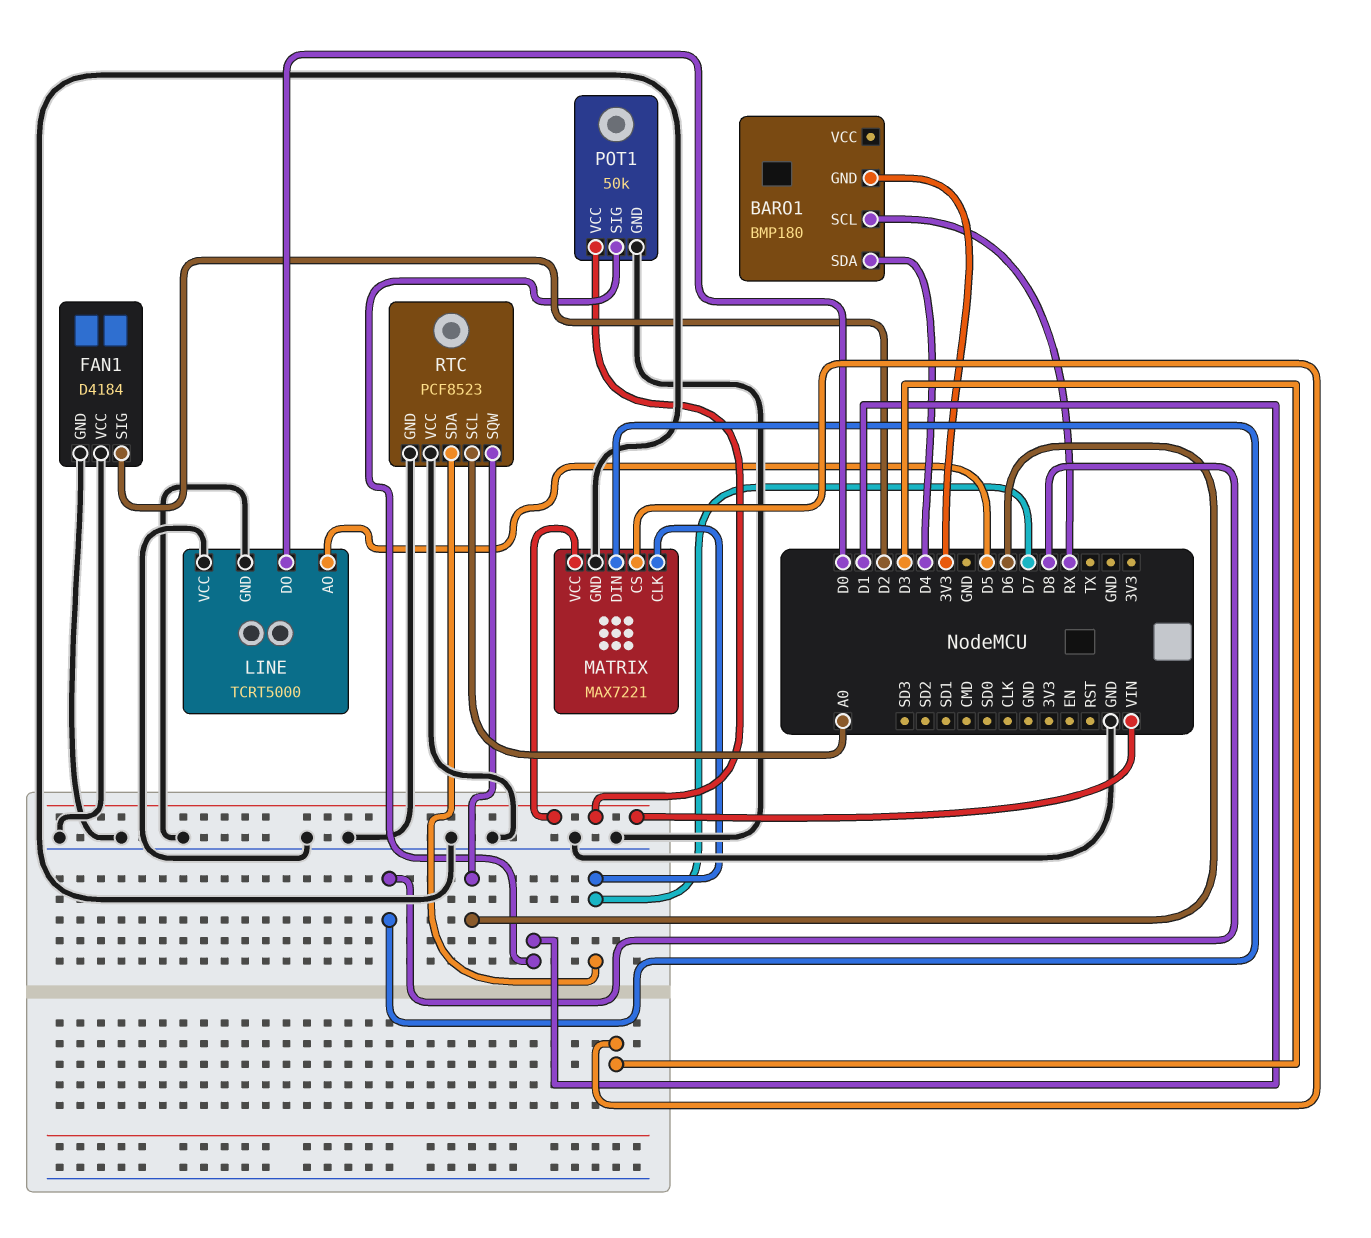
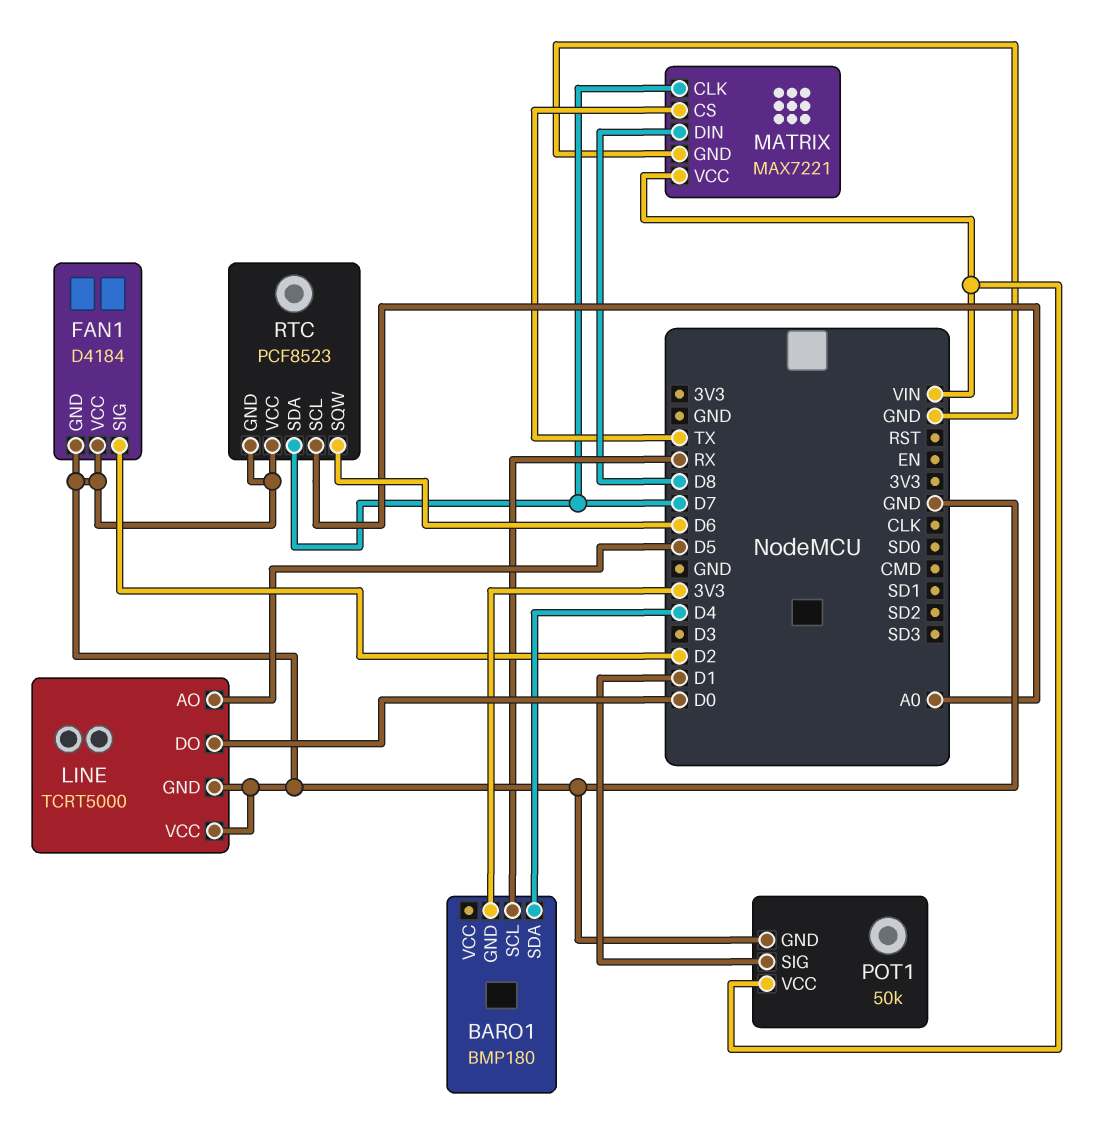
MATRIX pin CS: D3 -> TX

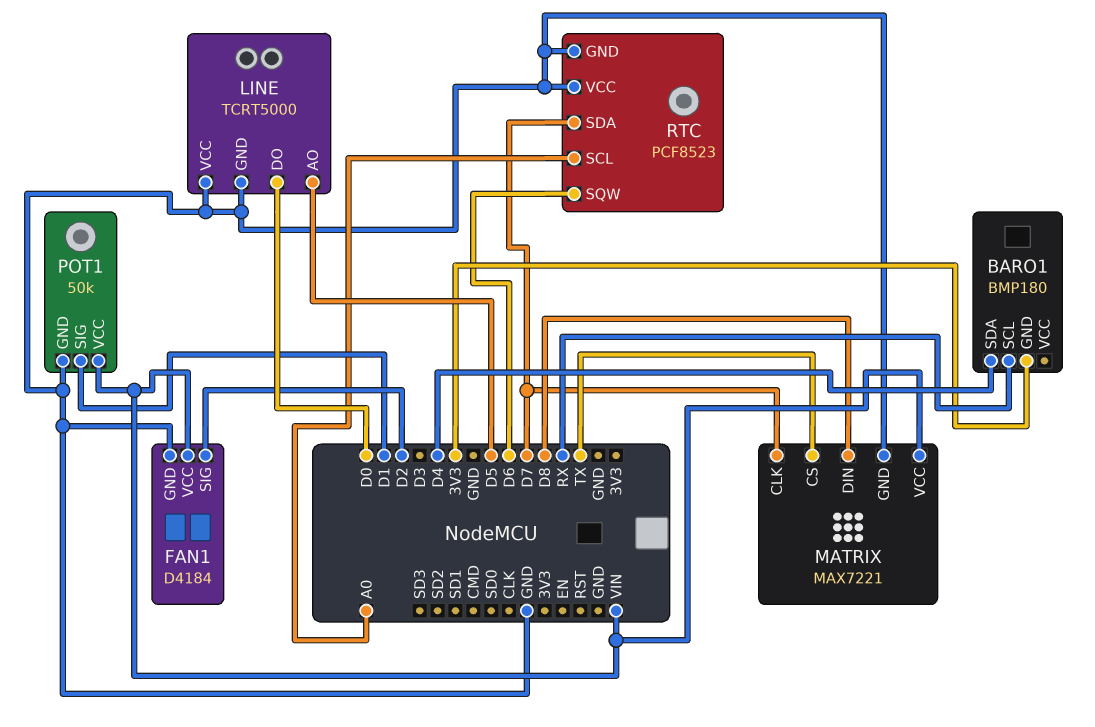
FAN1 pin VCC: GND -> VIN

